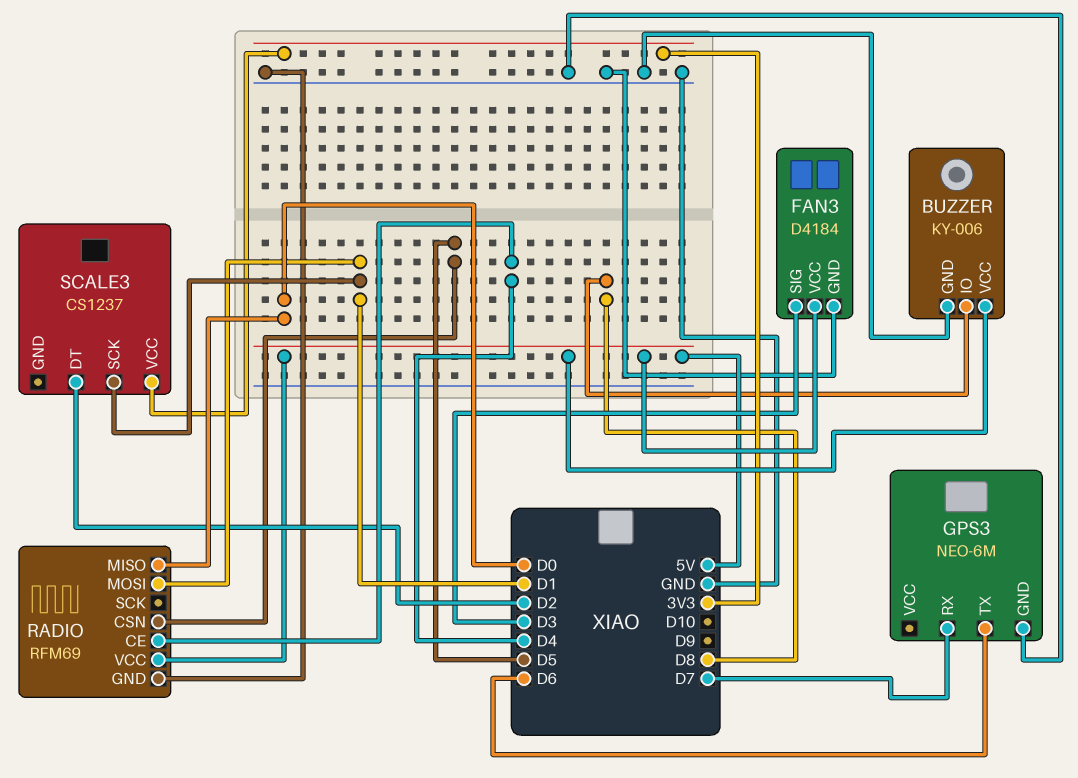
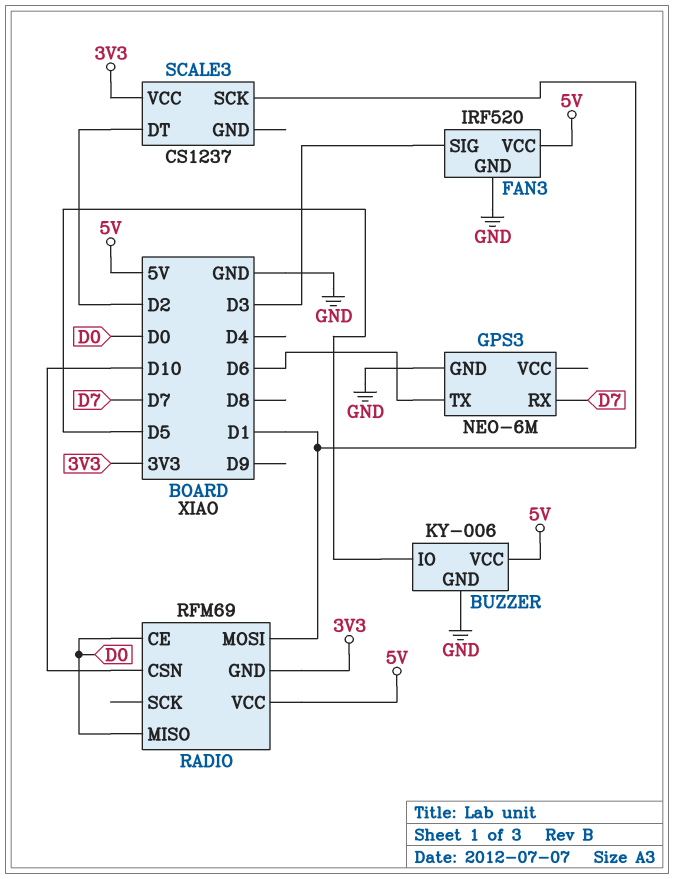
BUZZER pin IO: D8 -> D5
FAN3: D4184 -> IRF520
RADIO pin CE: D4 -> D0
RADIO pin CSN: D5 -> D10
RADIO pin GND: GND -> 3V3

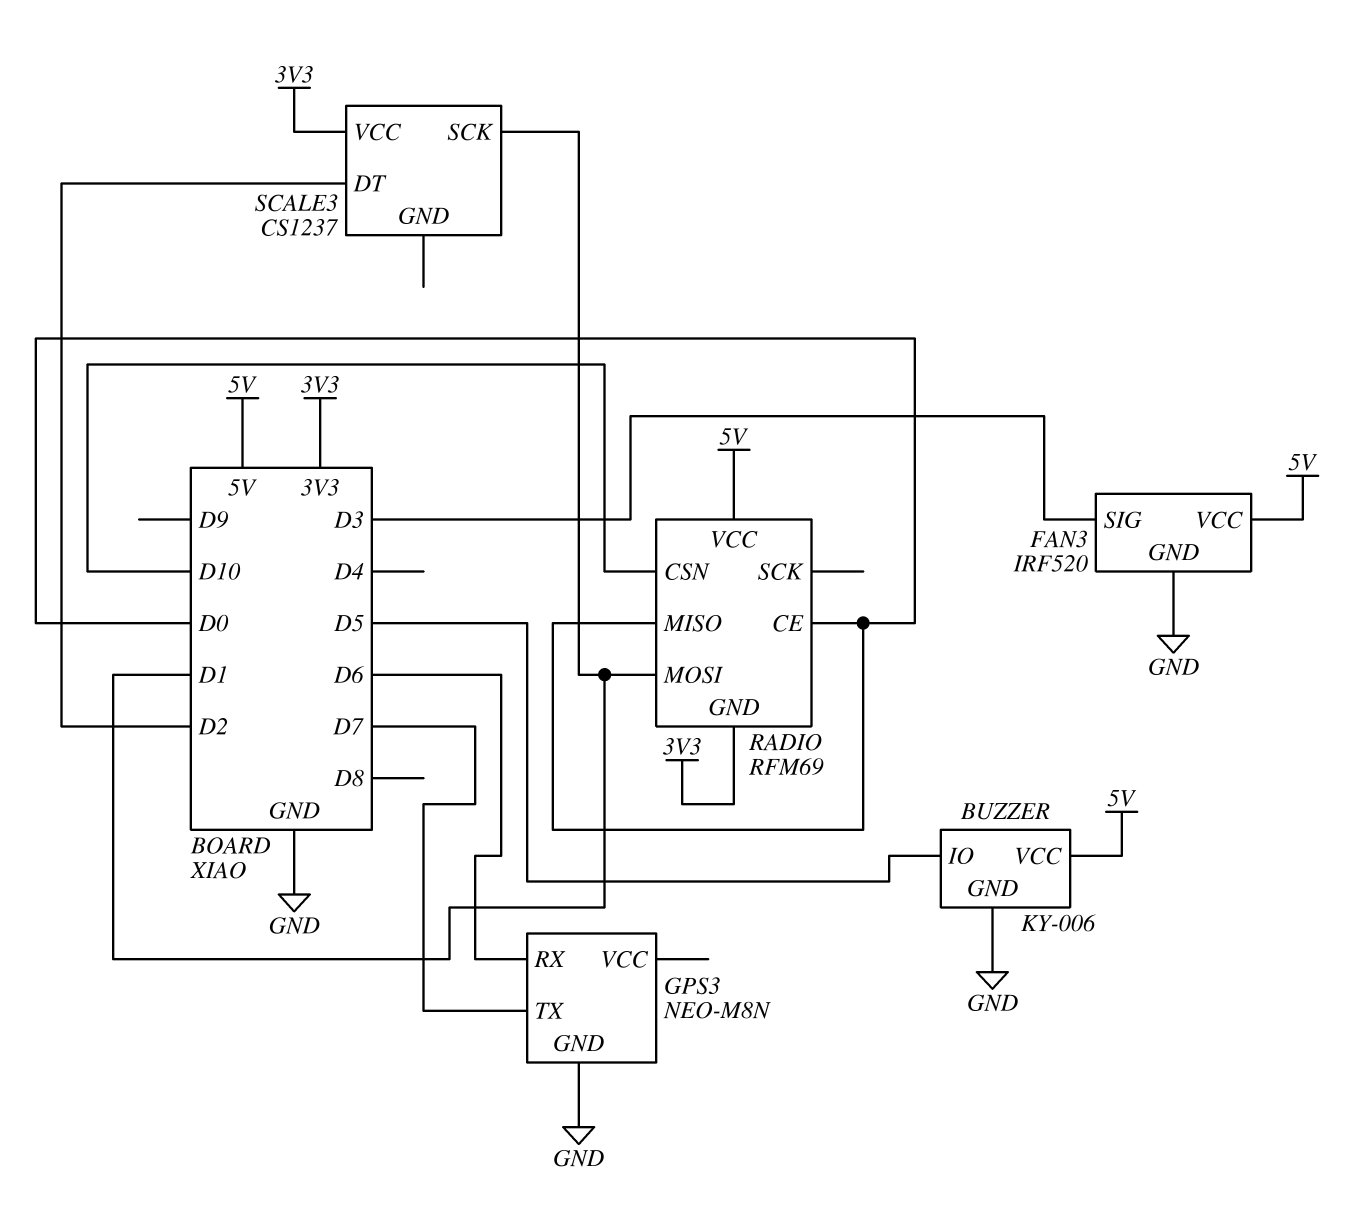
GPS3: NEO-6M -> NEO-M8N
GPS3 pin RX: D7 -> D6
GPS3 pin TX: D6 -> D7

